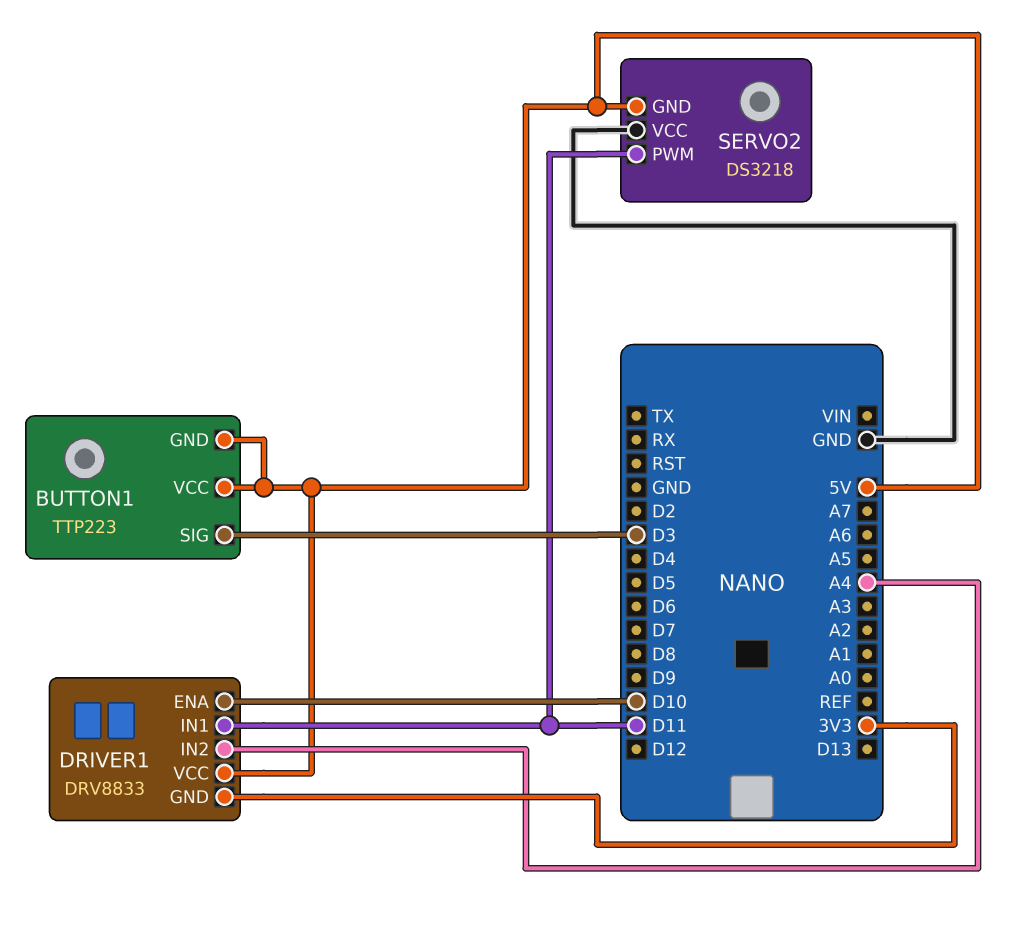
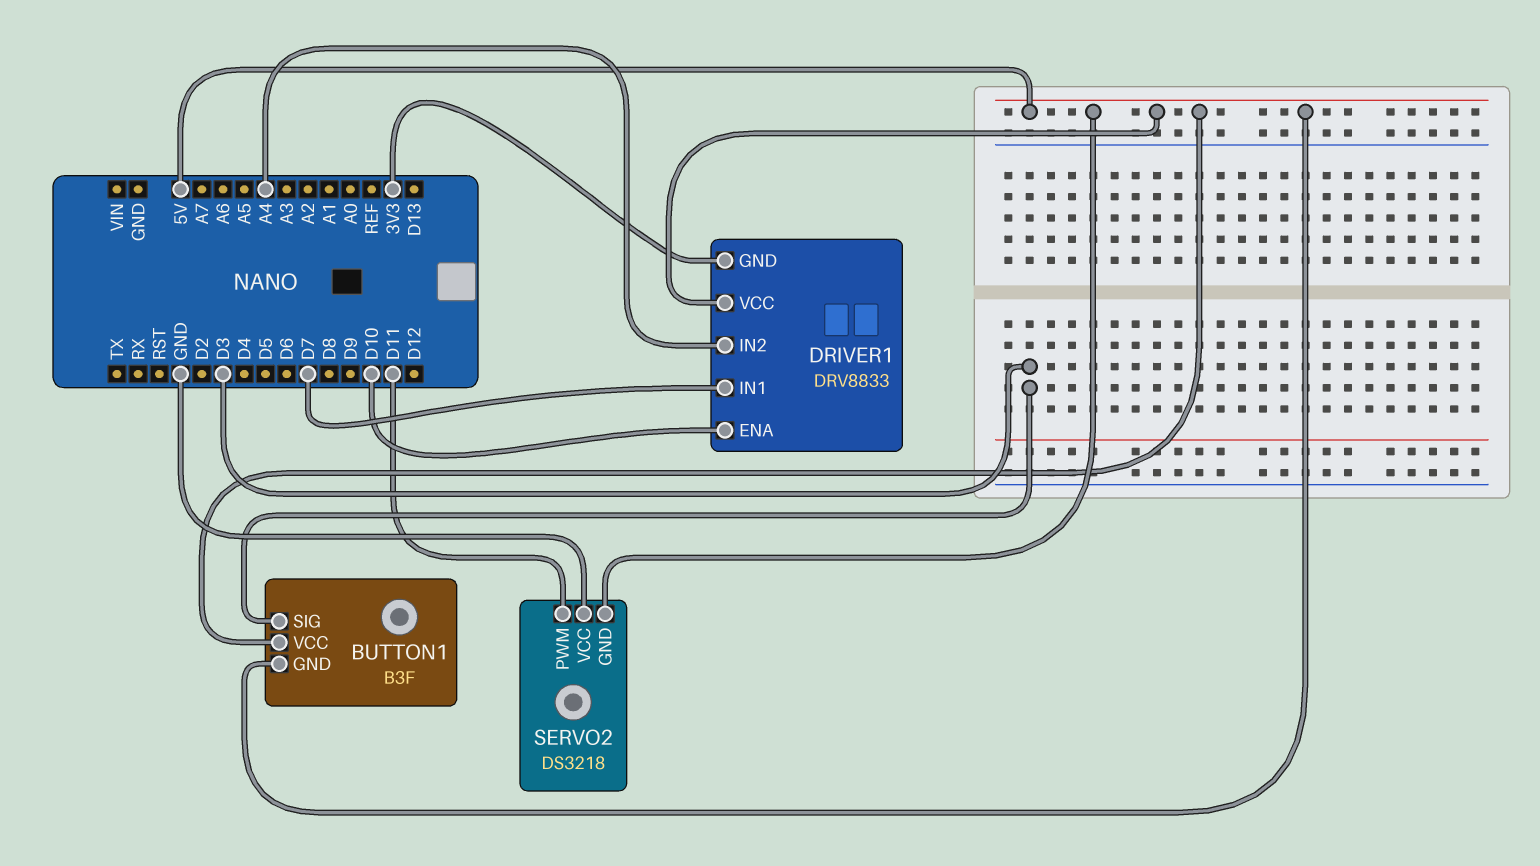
BUTTON1: TTP223 -> B3F
DRIVER1 pin IN1: D11 -> D7

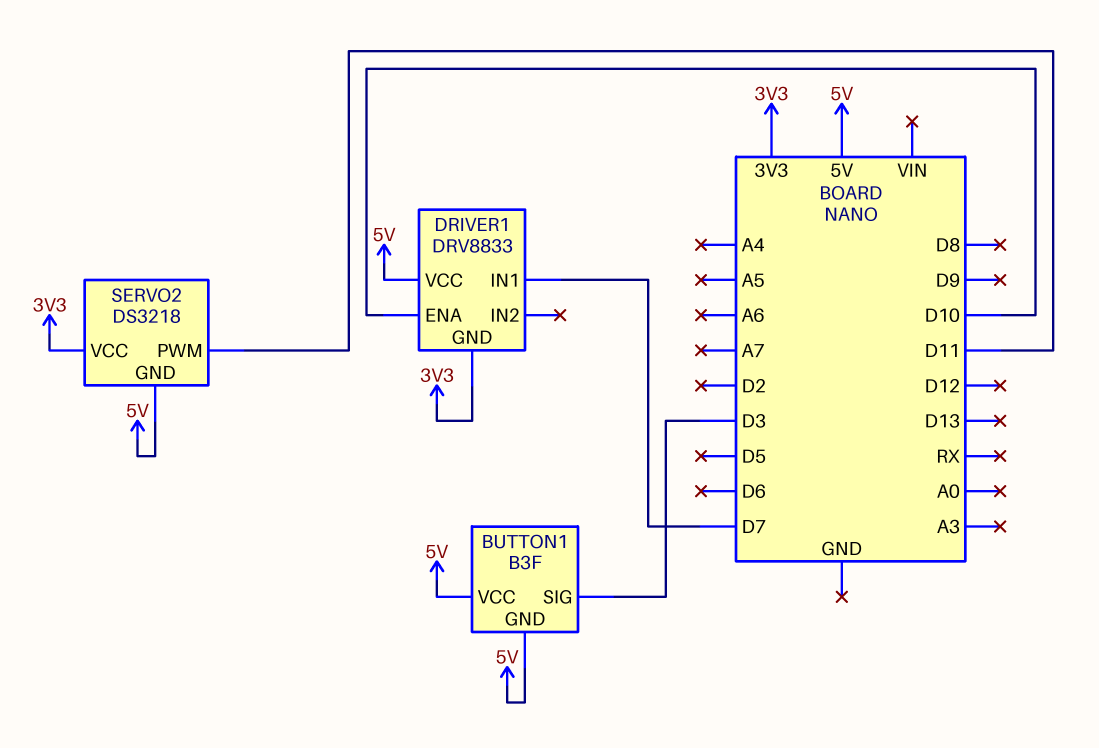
DRIVER1 pin IN2: A4 -> none
SERVO2 pin VCC: GND -> 3V3

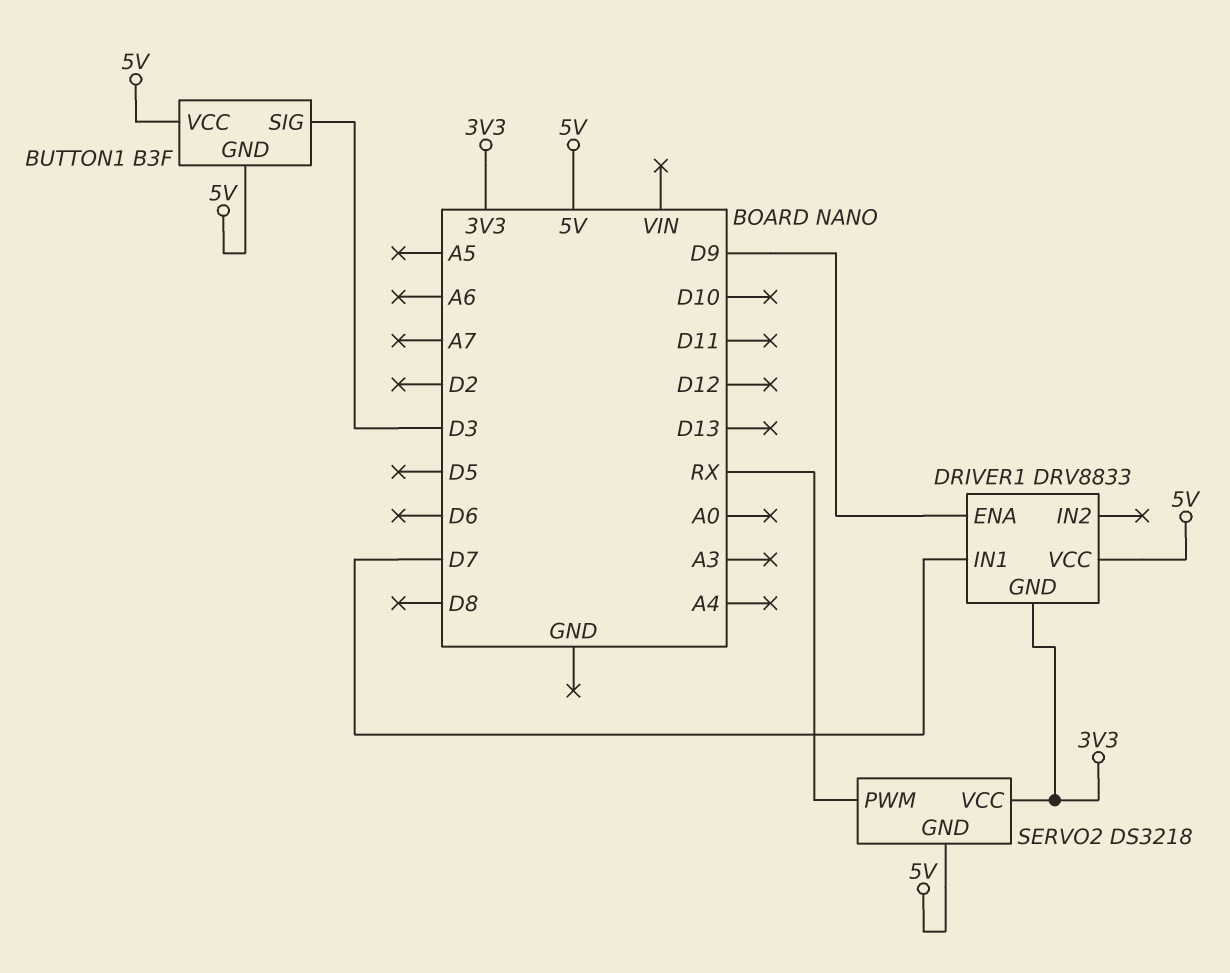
DRIVER1 pin ENA: D10 -> D9
SERVO2 pin PWM: D11 -> RX

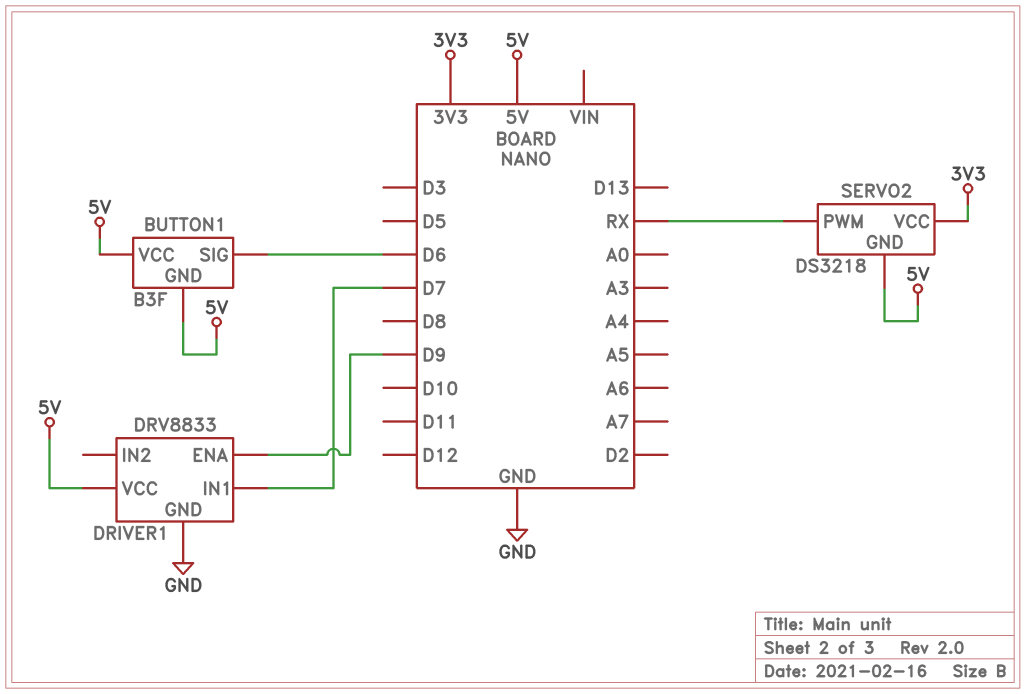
BUTTON1 pin SIG: D3 -> D6
DRIVER1 pin GND: 3V3 -> GND

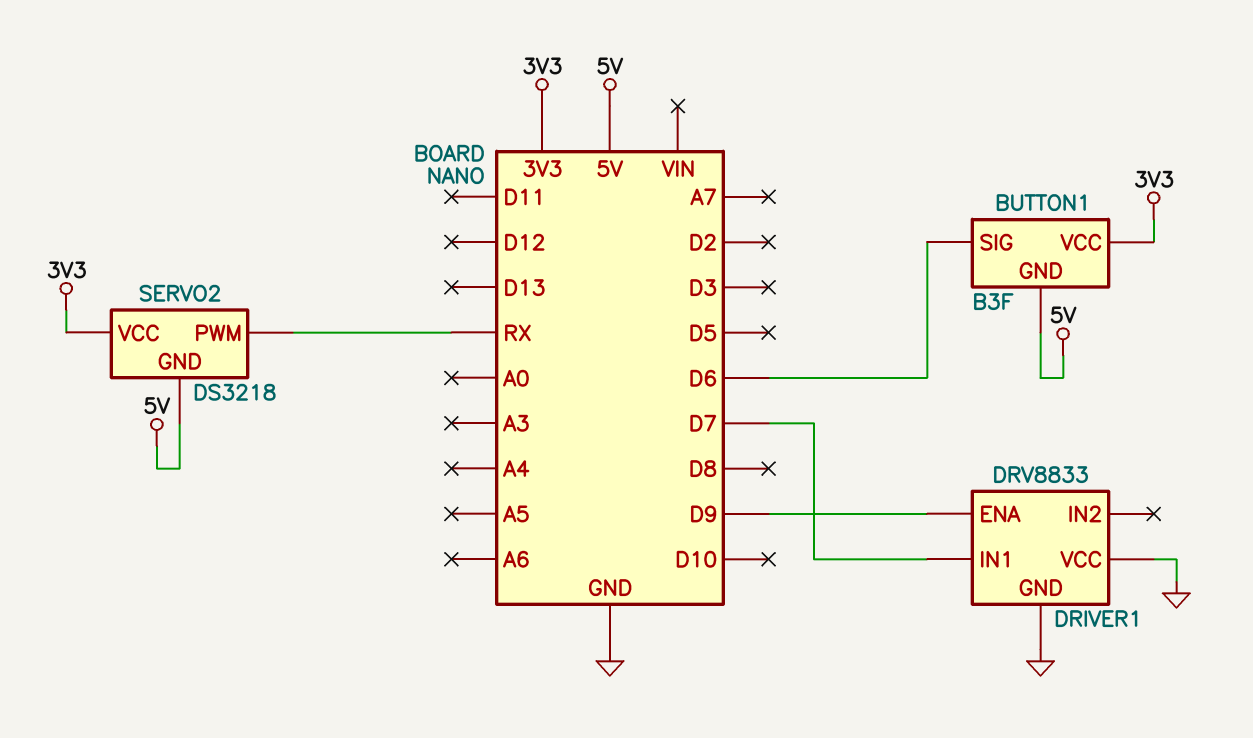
BUTTON1 pin VCC: 5V -> 3V3
DRIVER1 pin VCC: 5V -> GND

